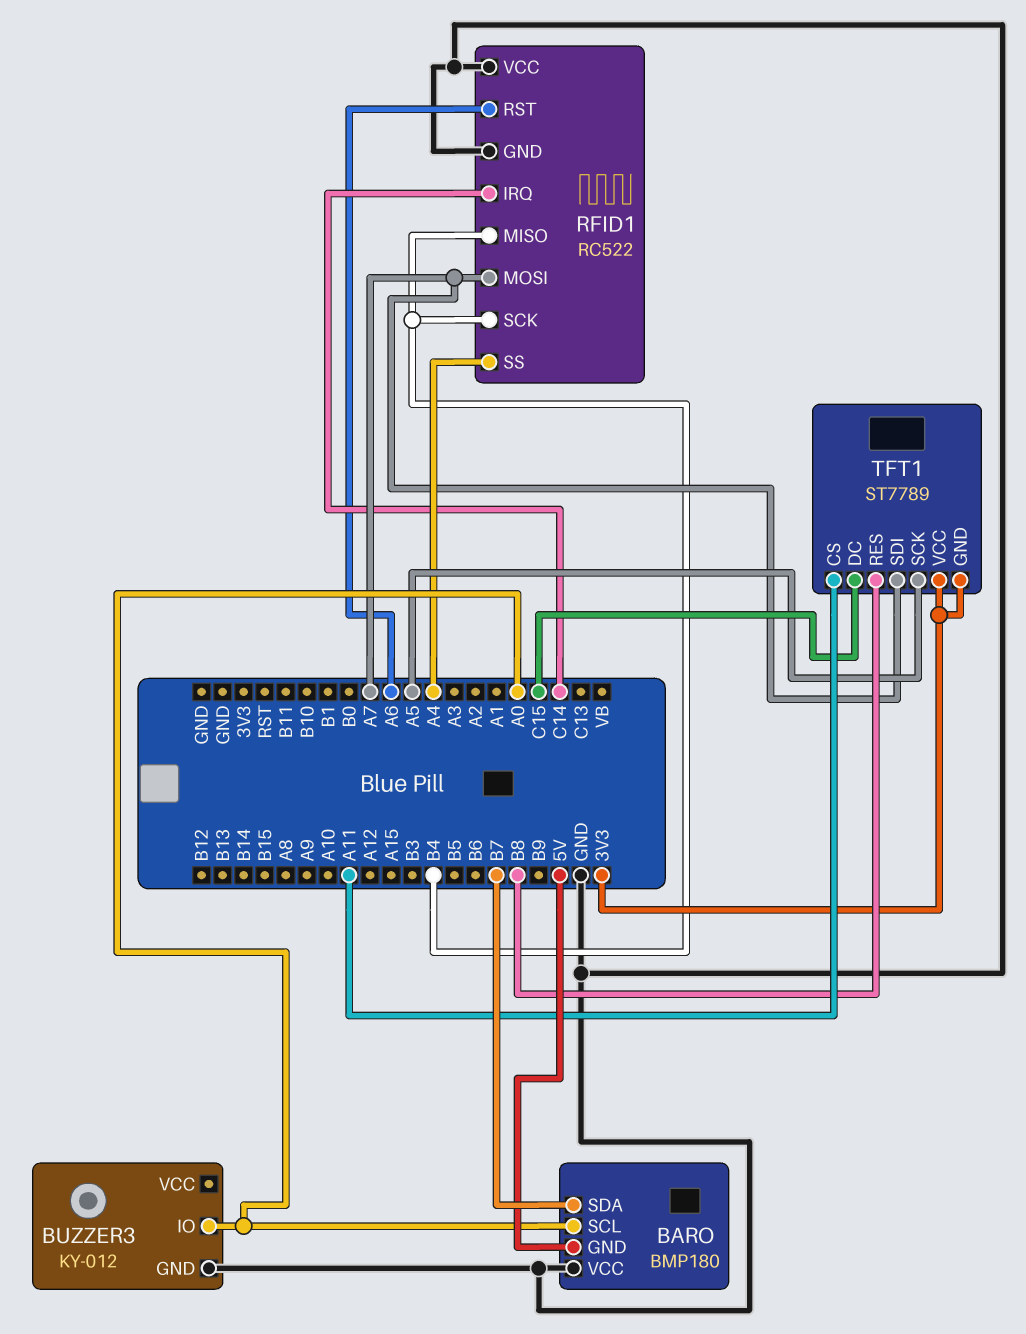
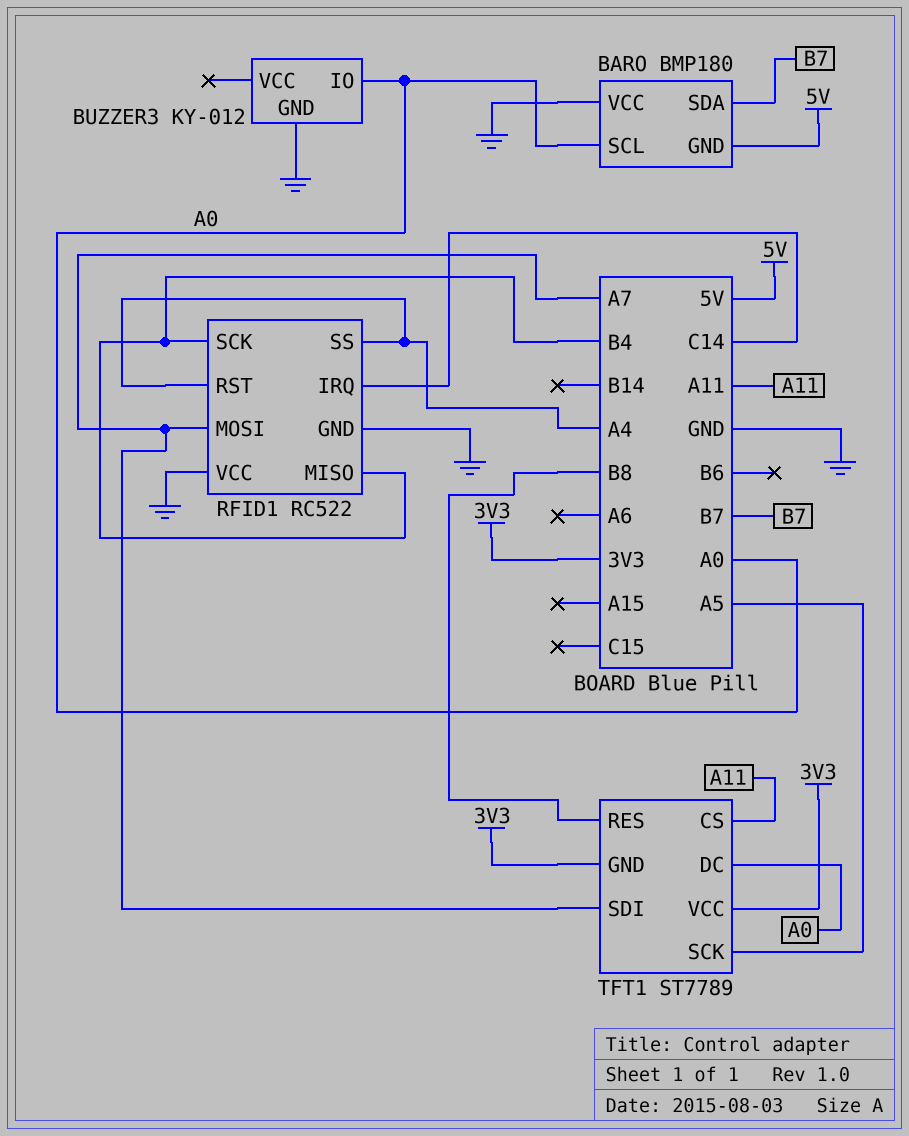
RFID1 pin RST: A6 -> A4
TFT1 pin DC: C15 -> A0

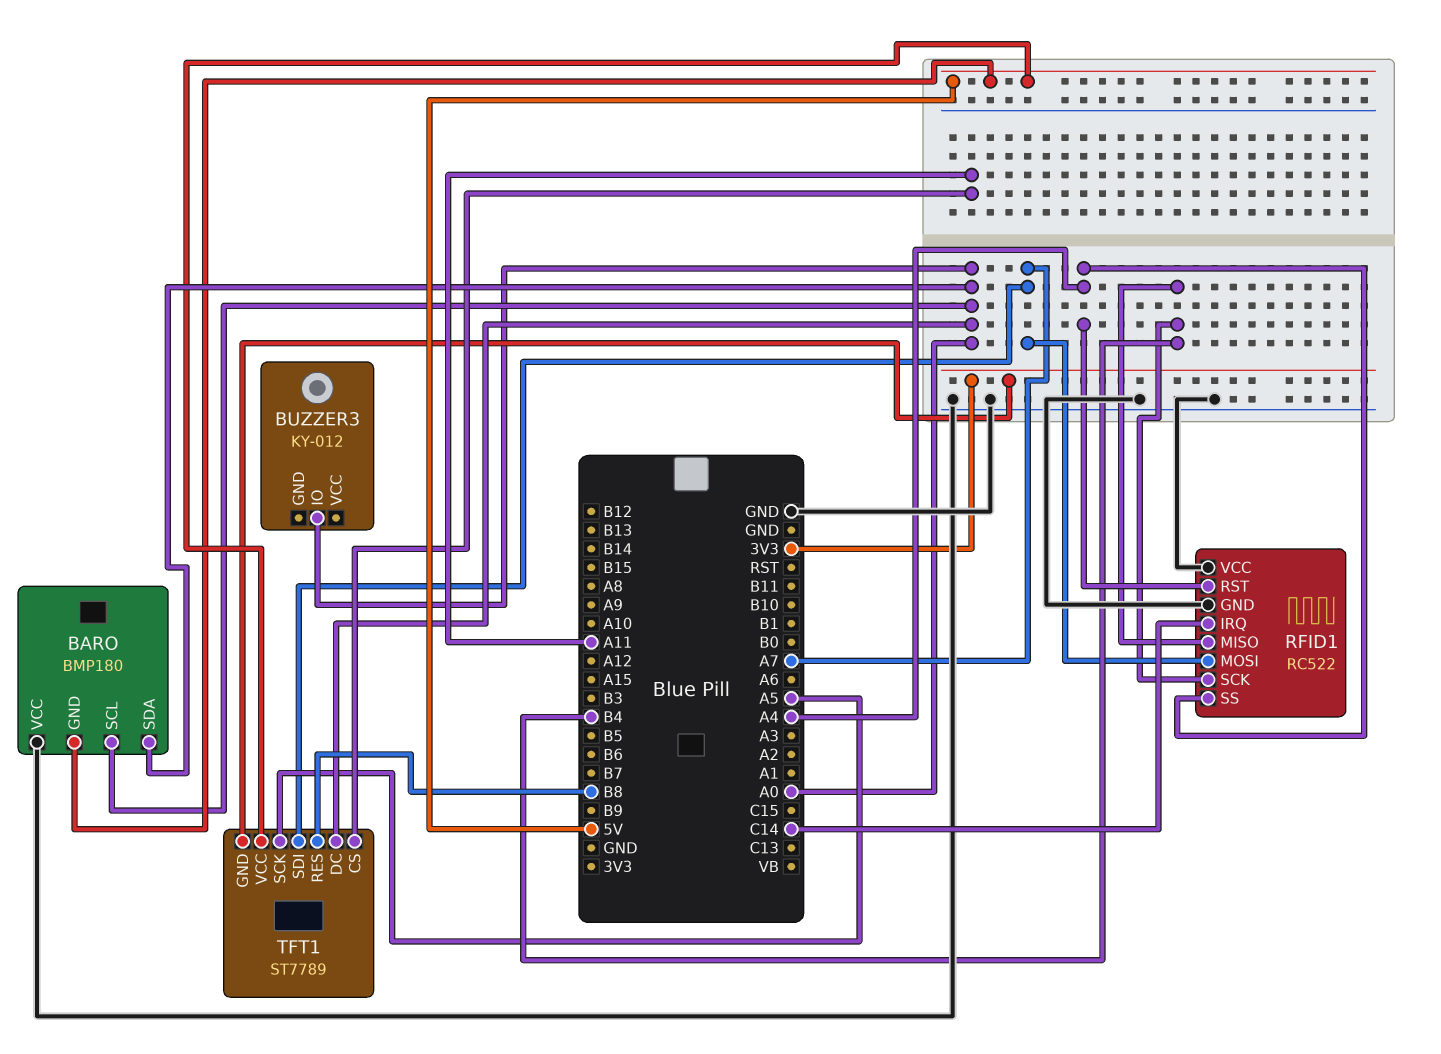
BARO pin SDA: B7 -> A0
BUZZER3 pin GND: GND -> none
TFT1 pin VCC: 3V3 -> 5V

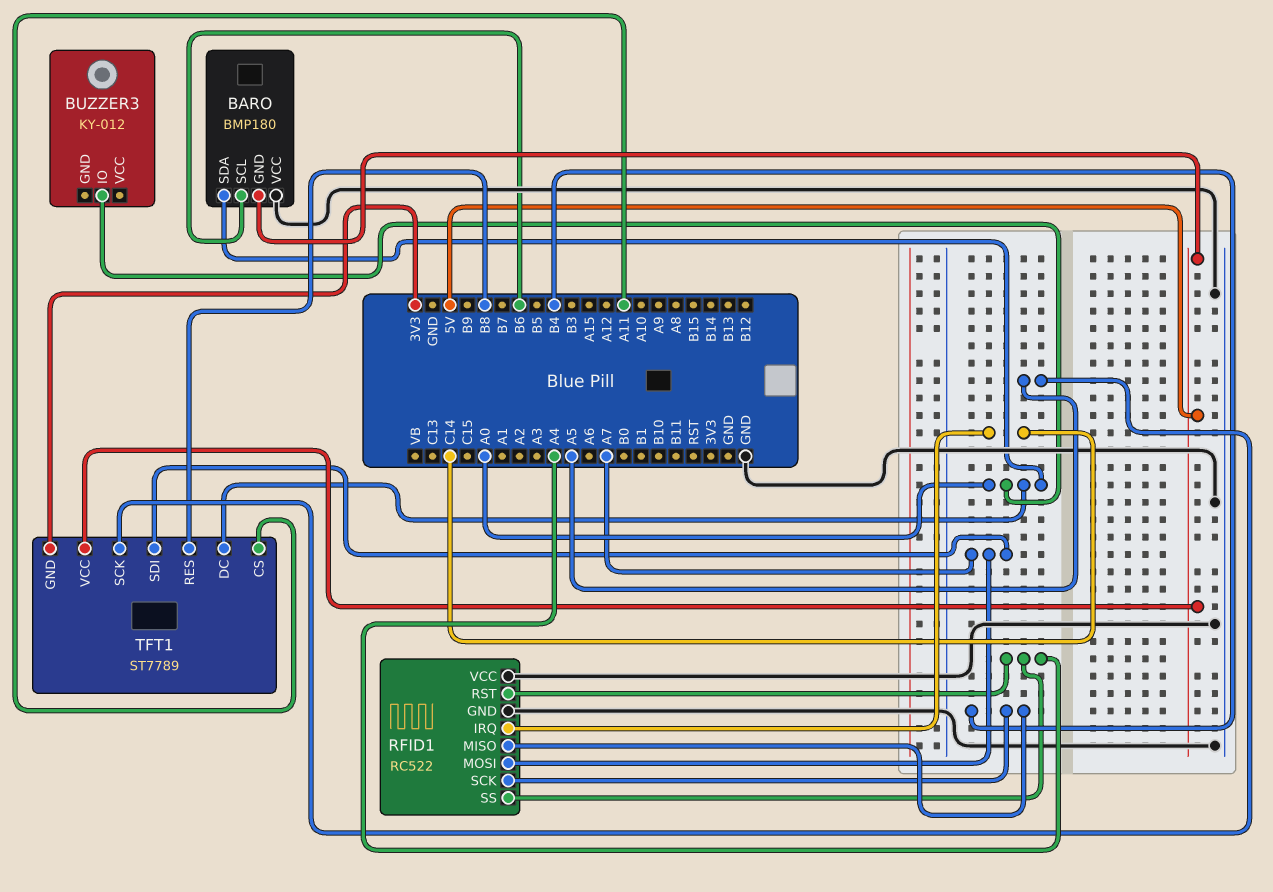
BARO pin SCL: A0 -> B6

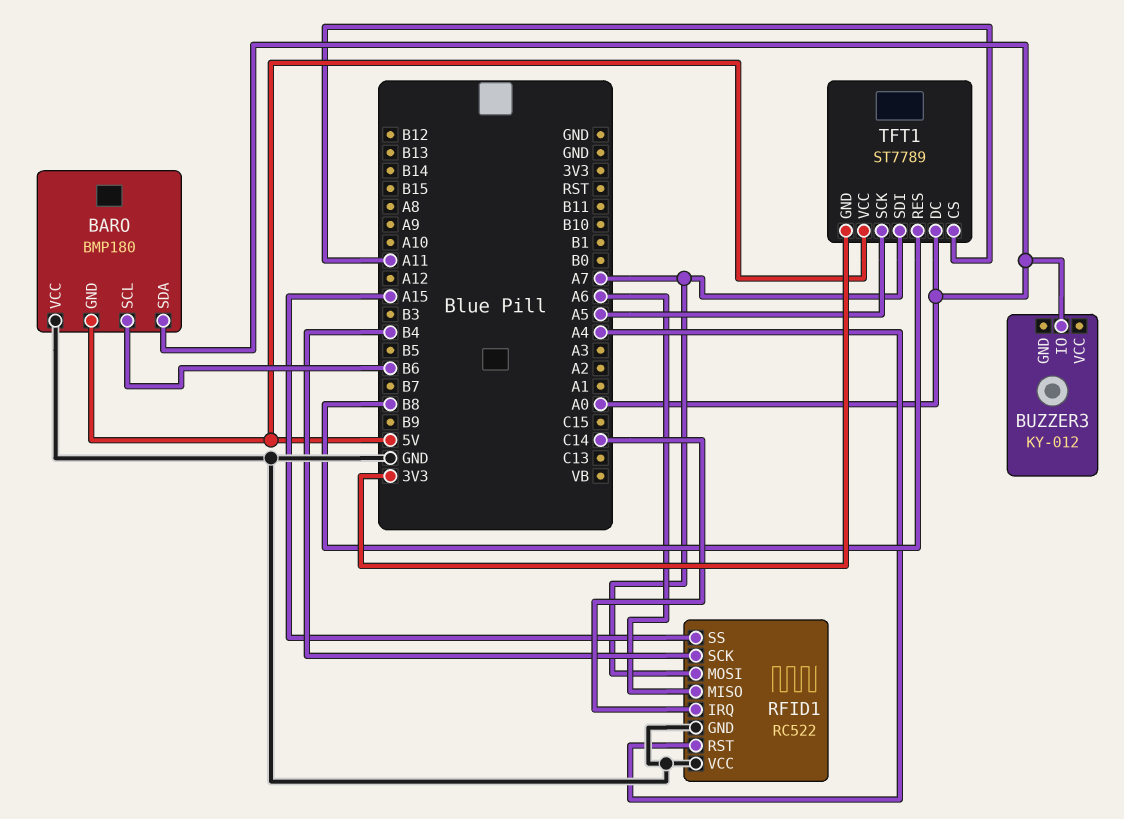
RFID1 pin MISO: B4 -> A6
RFID1 pin SS: A4 -> A15

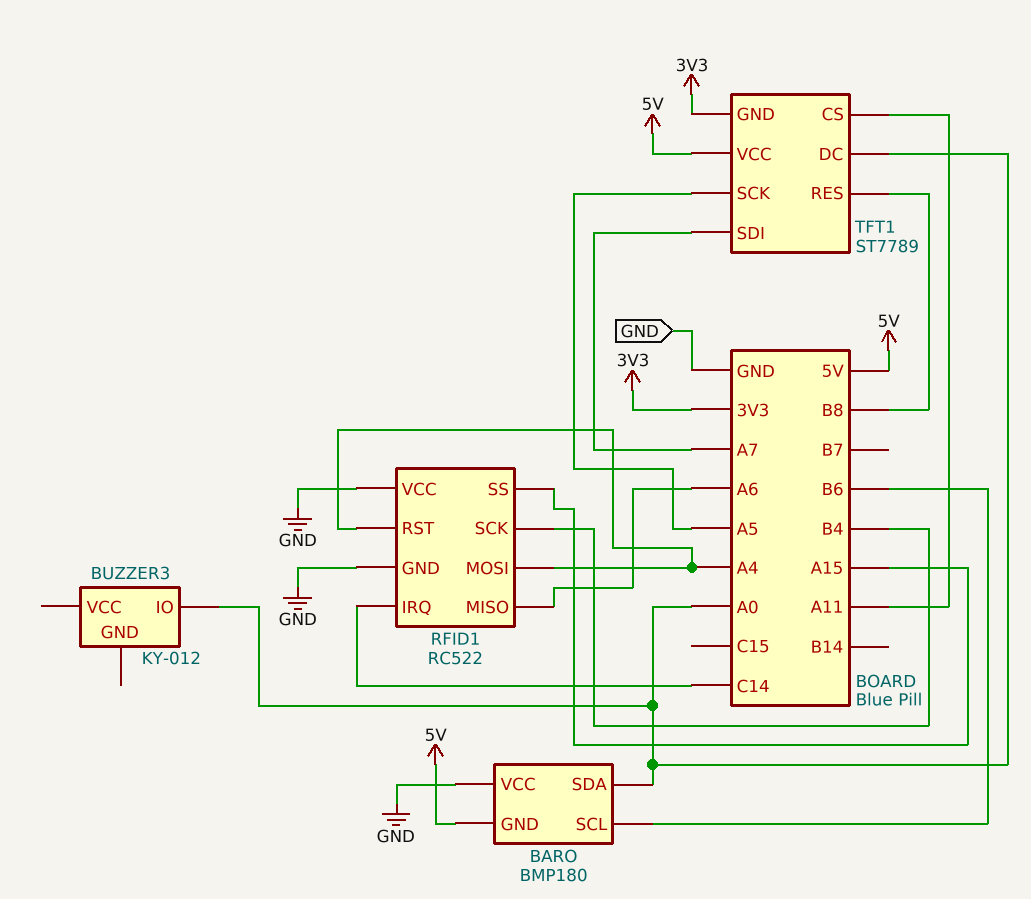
RFID1 pin MOSI: A7 -> A4

